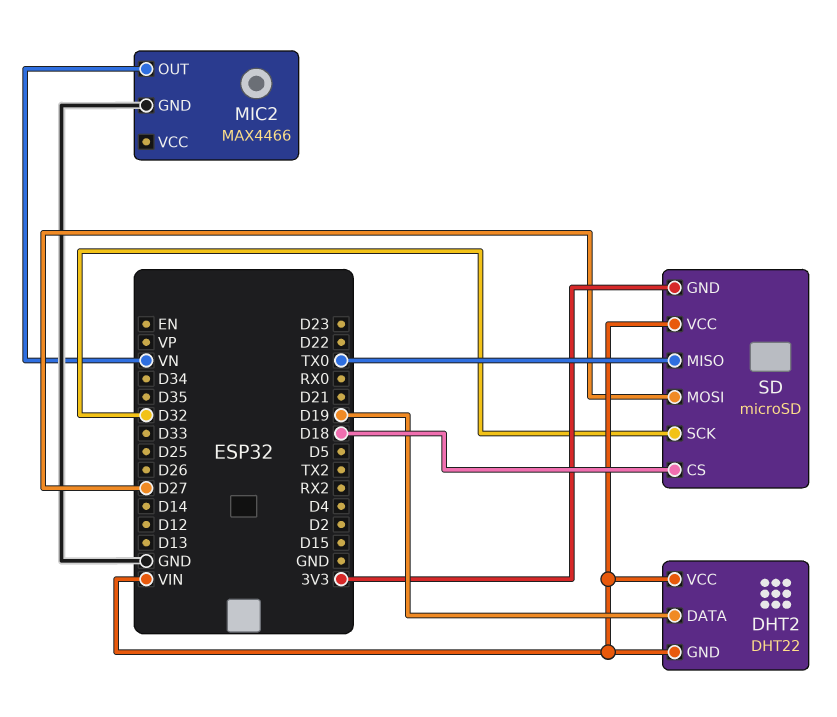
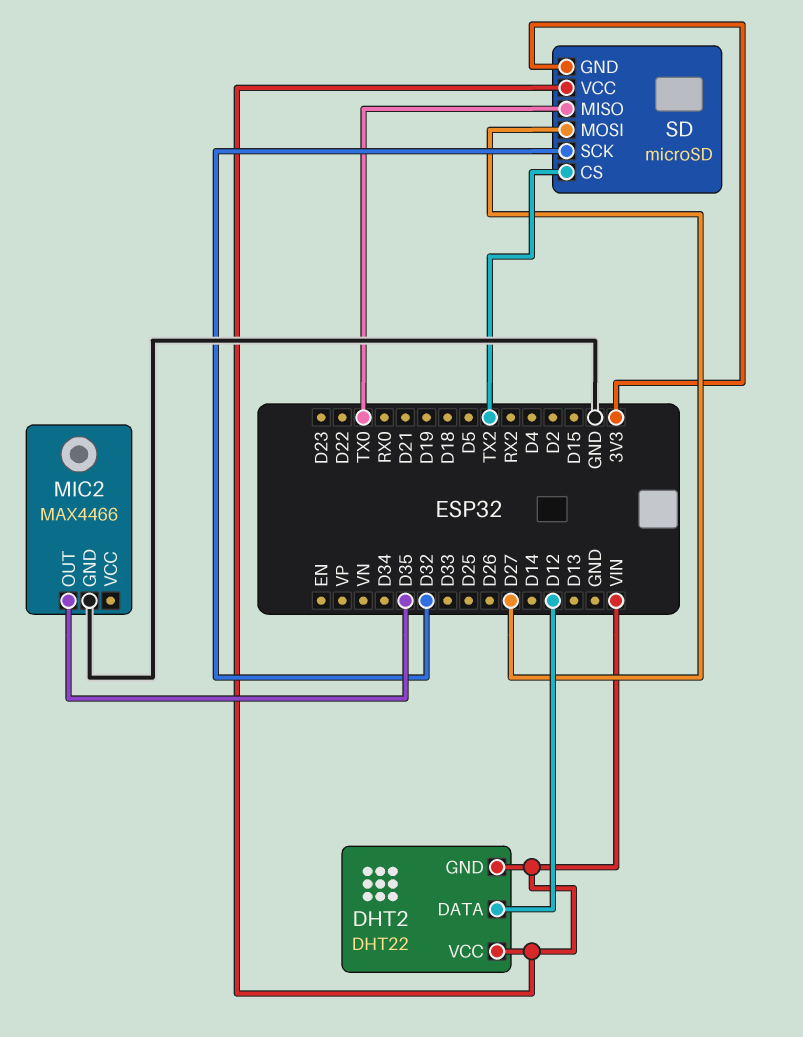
DHT2 pin DATA: D19 -> D12
MIC2 pin OUT: VN -> D35
SD pin CS: D18 -> TX2

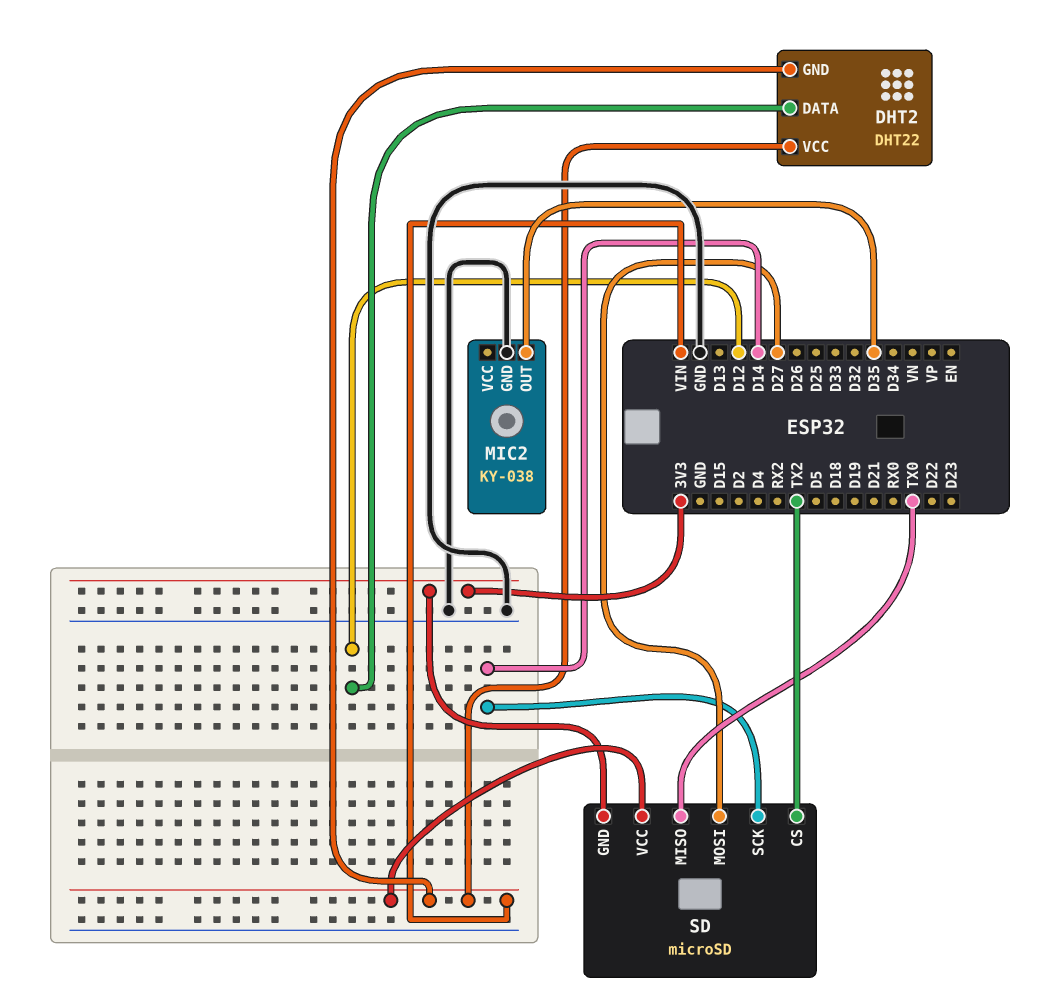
MIC2: MAX4466 -> KY-038
SD pin SCK: D32 -> D14

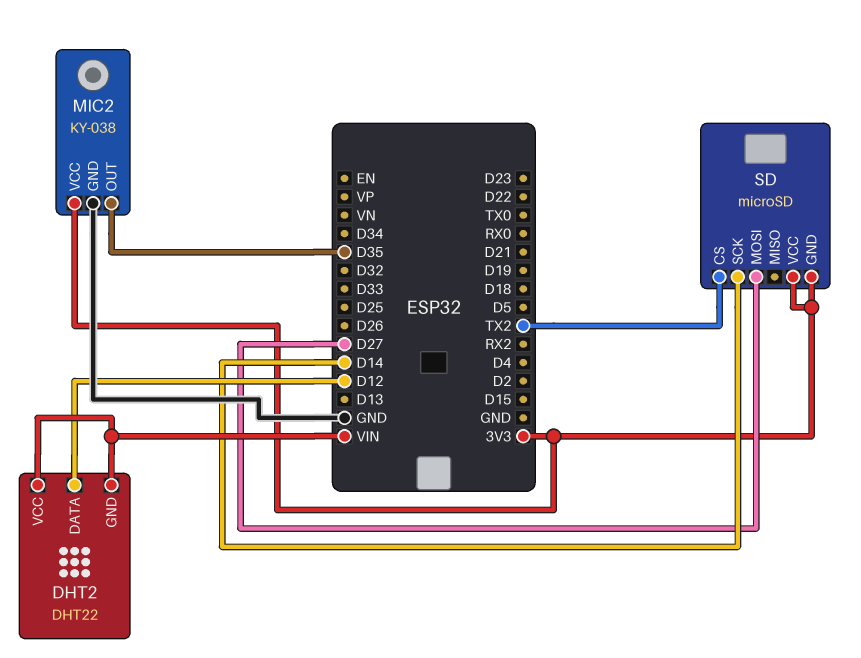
MIC2 pin VCC: none -> 3V3
SD pin MISO: TX0 -> none
SD pin VCC: VIN -> 3V3

